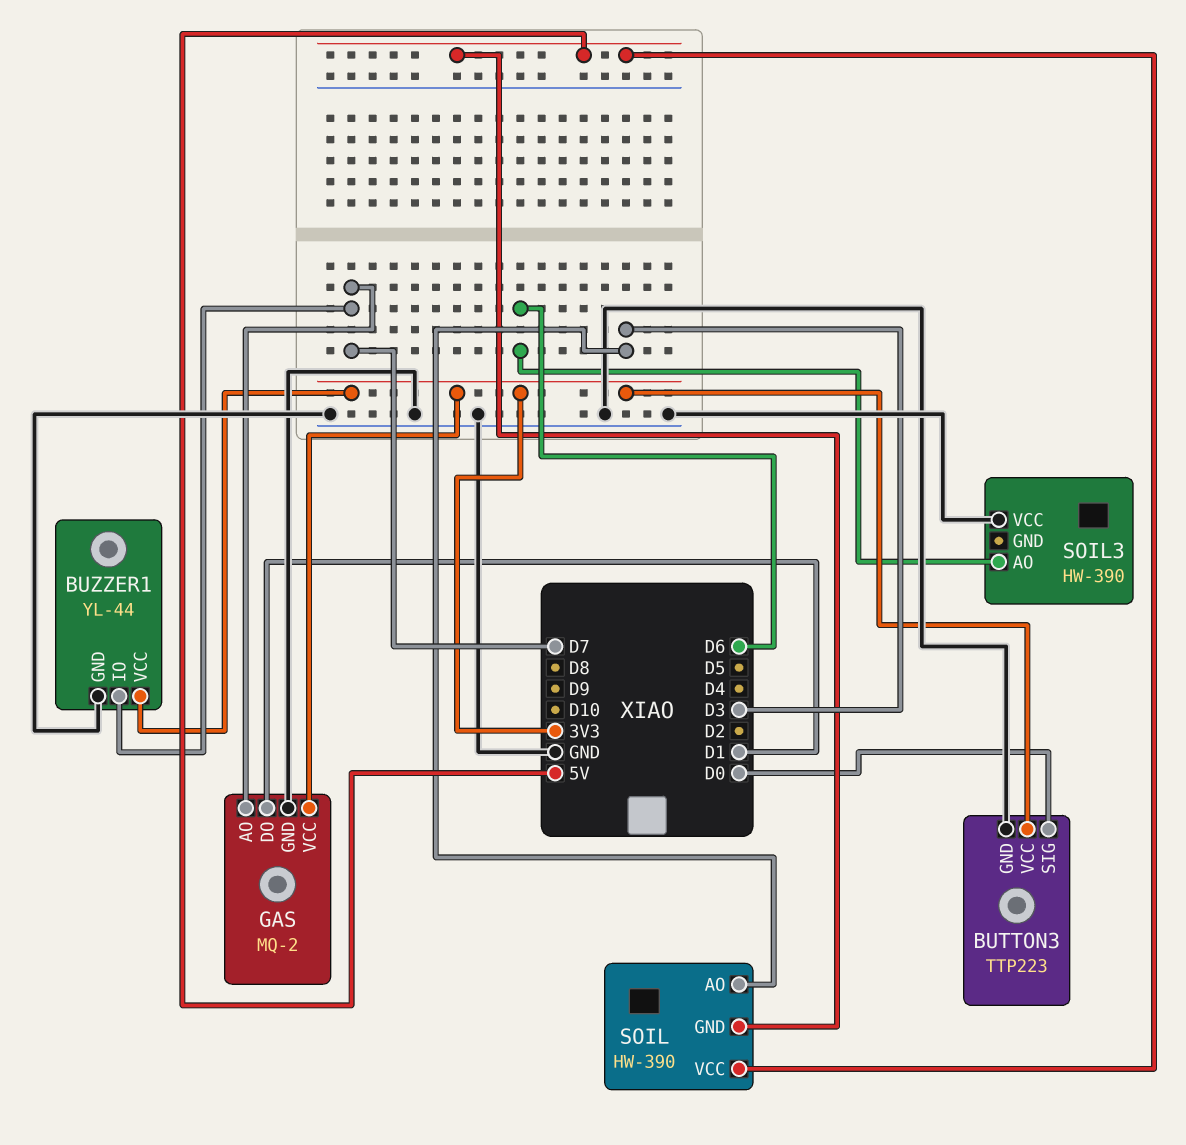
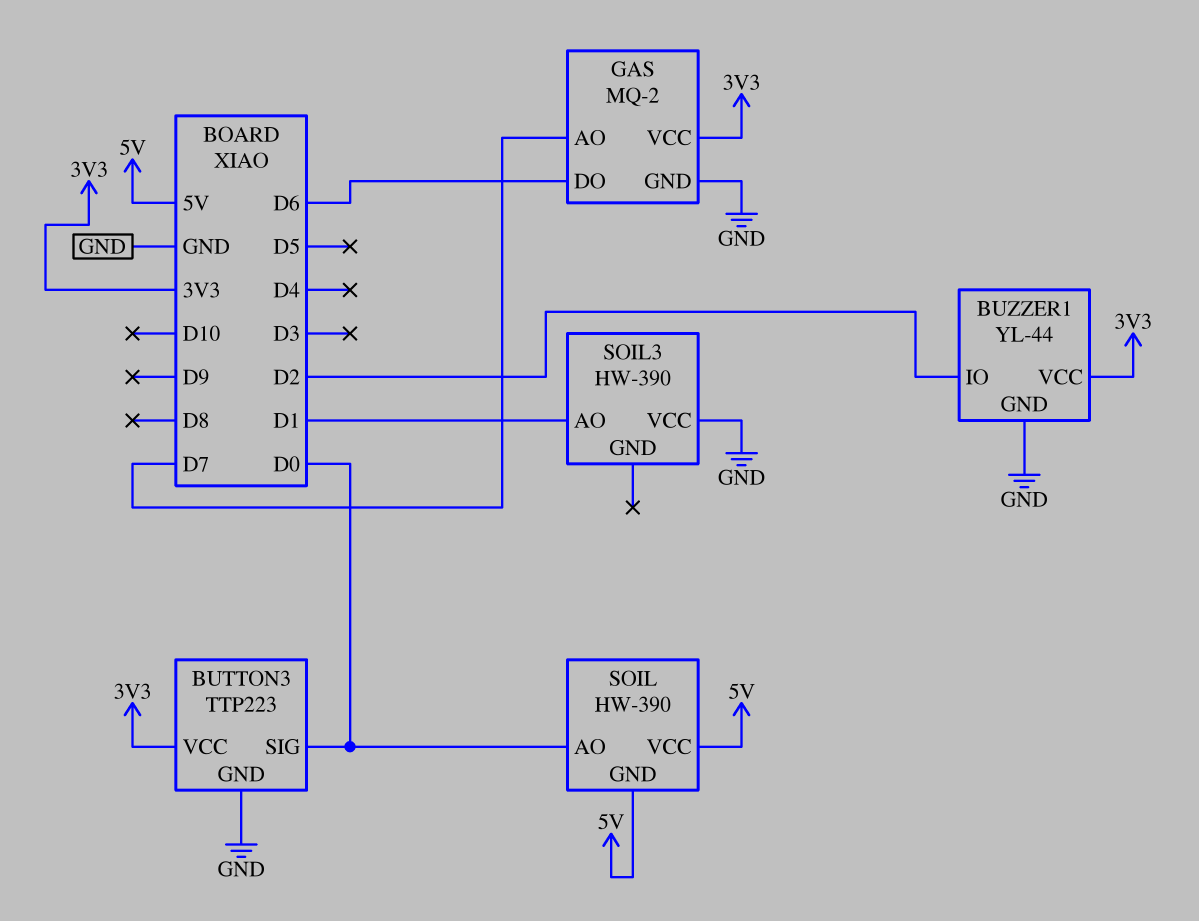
BUZZER1 pin IO: D7 -> D2
GAS pin DO: D1 -> D6
SOIL pin AO: D3 -> D0
SOIL3 pin AO: D6 -> D1

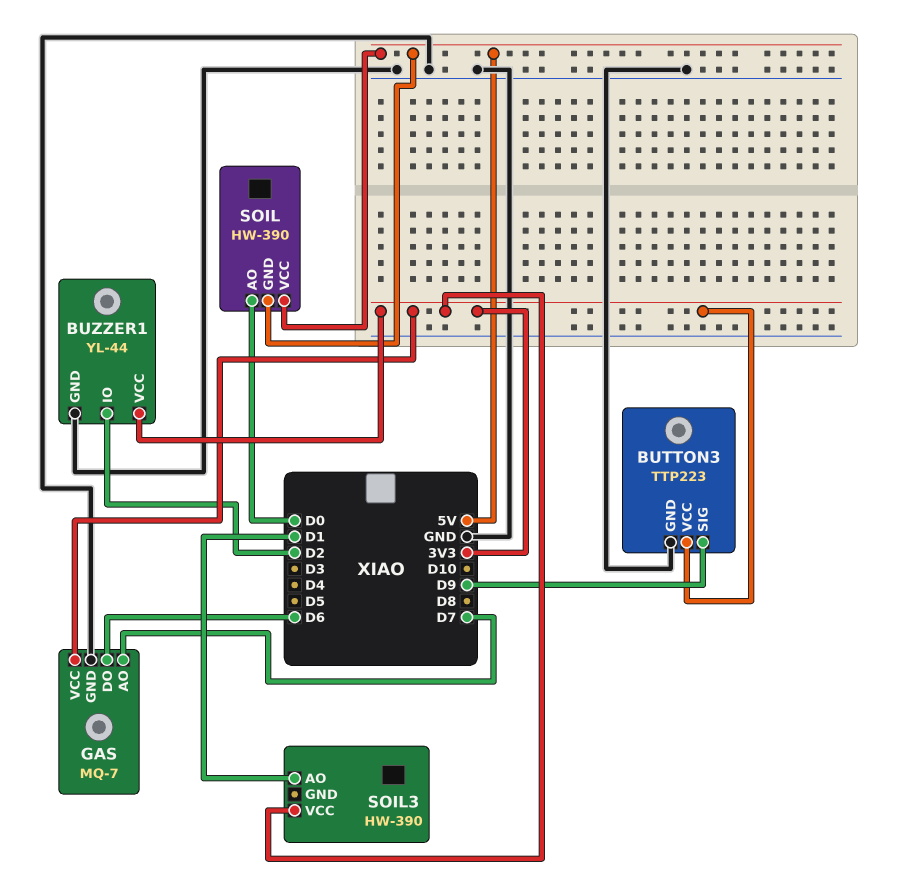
BUTTON3 pin SIG: D0 -> D9
GAS: MQ-2 -> MQ-7
SOIL3 pin VCC: GND -> 3V3

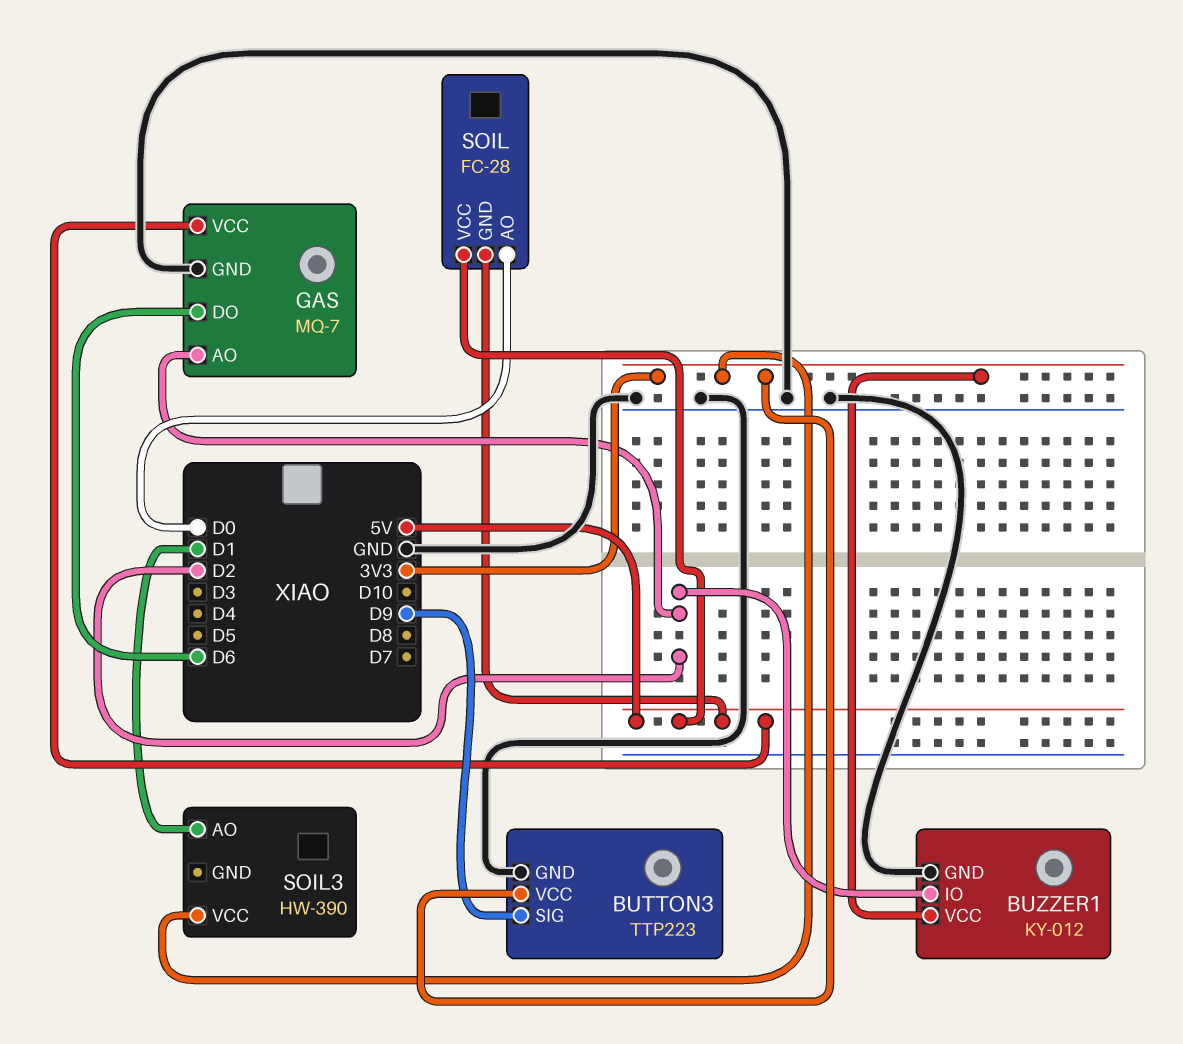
BUZZER1: YL-44 -> KY-012
GAS pin AO: D7 -> D2
GAS pin VCC: 3V3 -> 5V
SOIL: HW-390 -> FC-28

